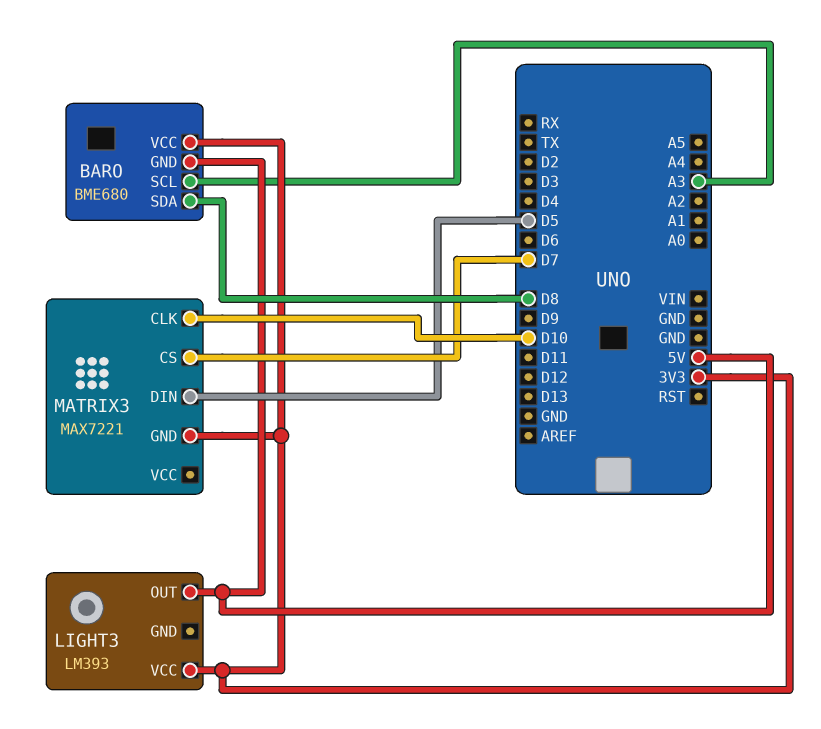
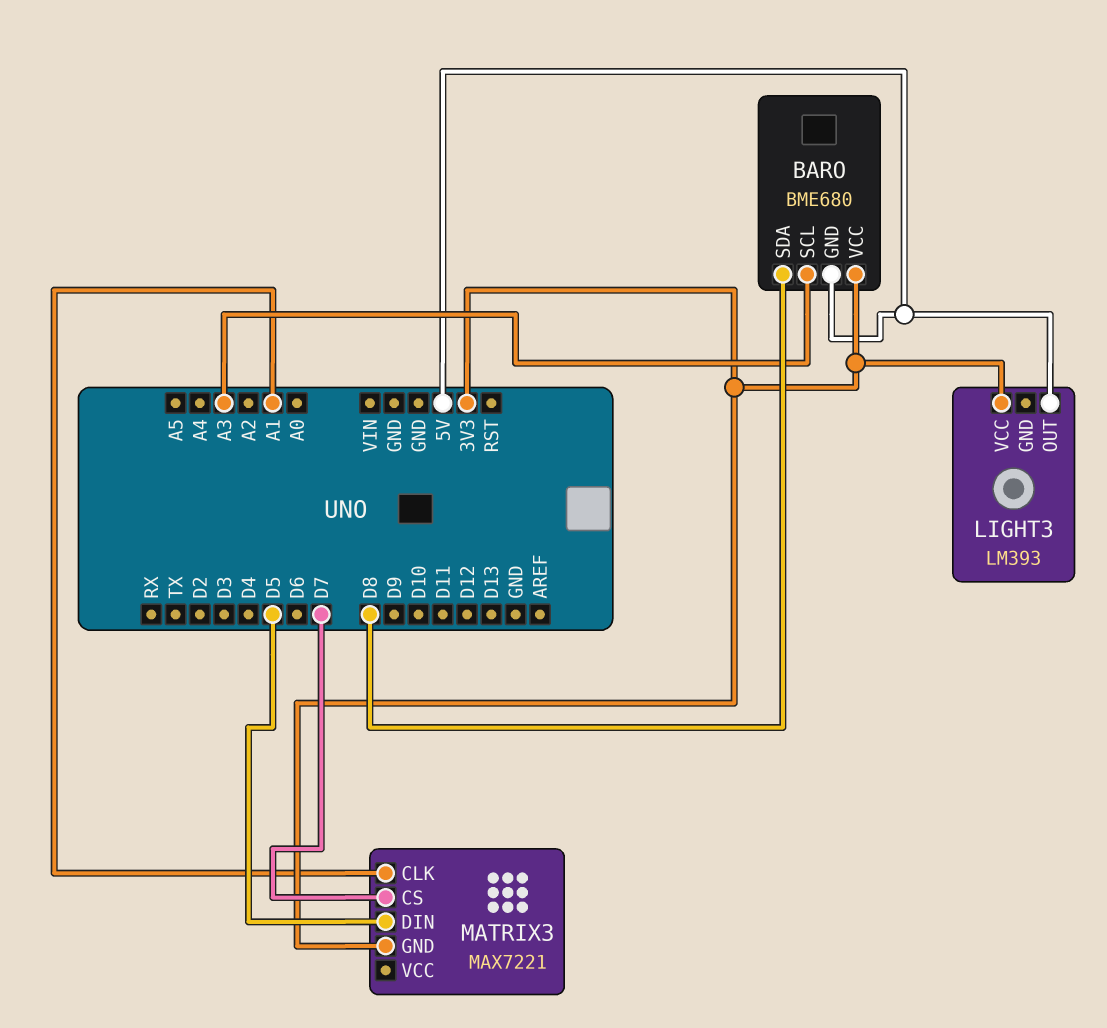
MATRIX3 pin CLK: D10 -> A1

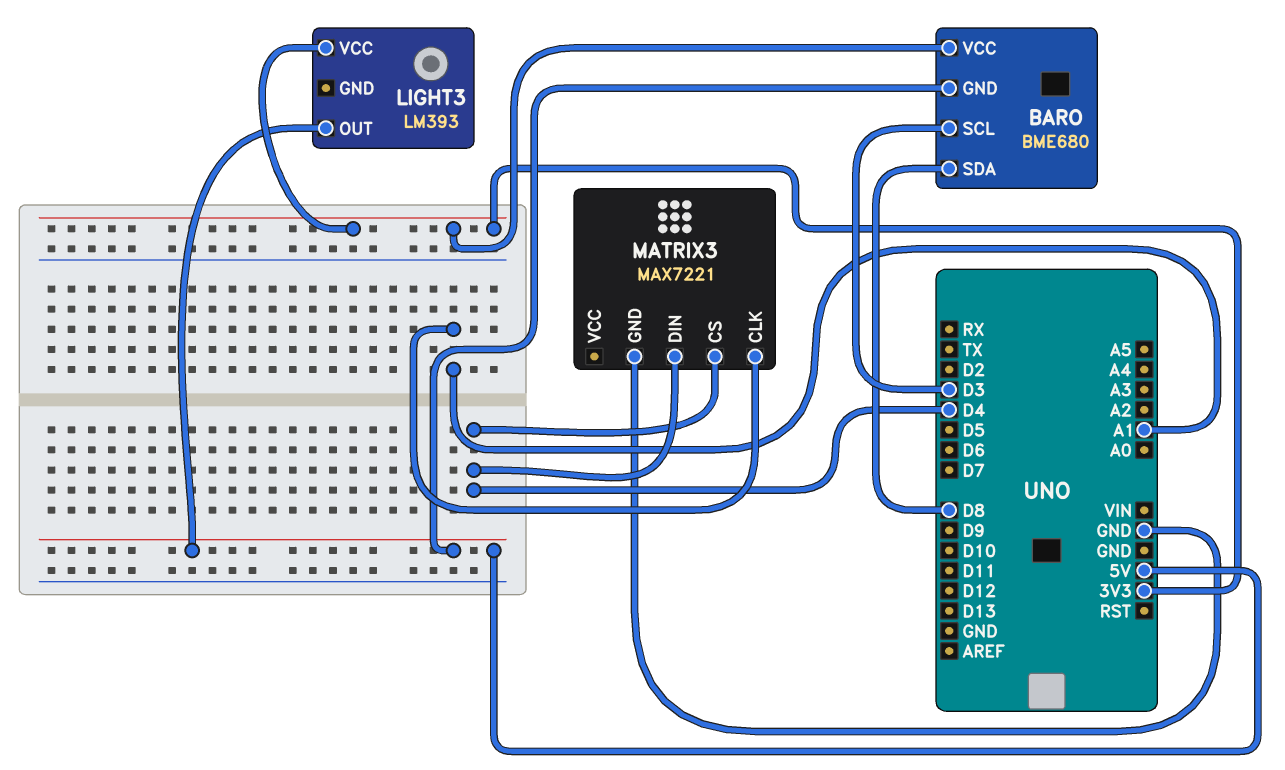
BARO pin SCL: A3 -> D3
MATRIX3 pin CS: D7 -> D4
MATRIX3 pin DIN: D5 -> D4
MATRIX3 pin GND: 3V3 -> GND

